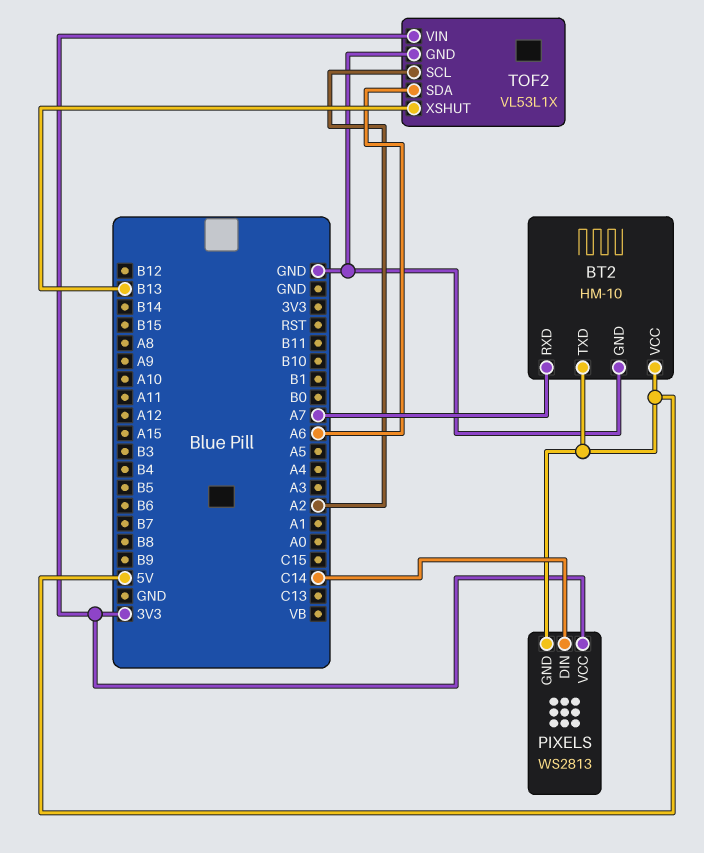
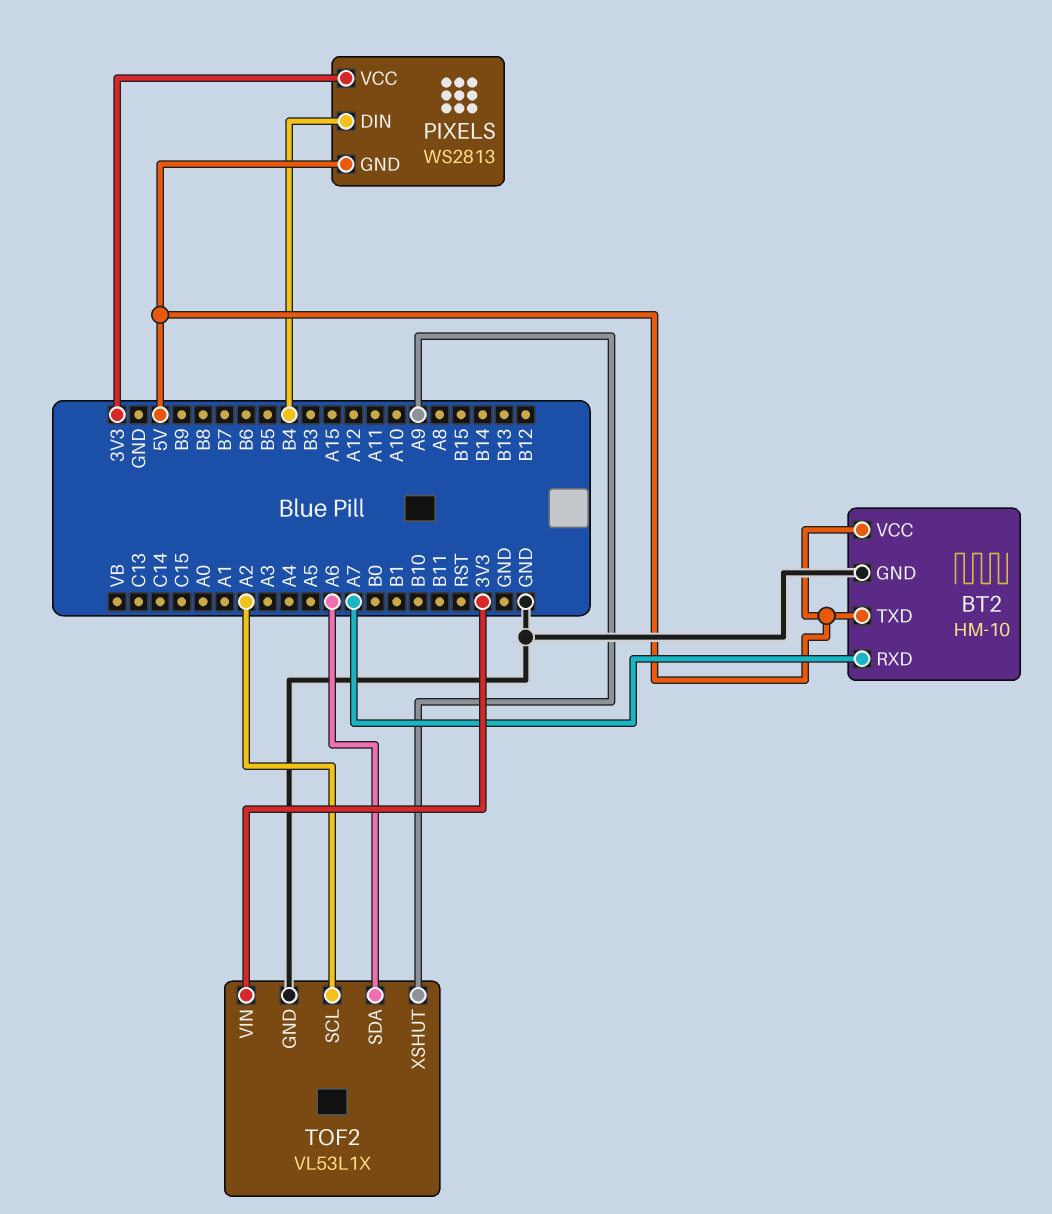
PIXELS pin DIN: C14 -> B4
TOF2 pin XSHUT: B13 -> A9

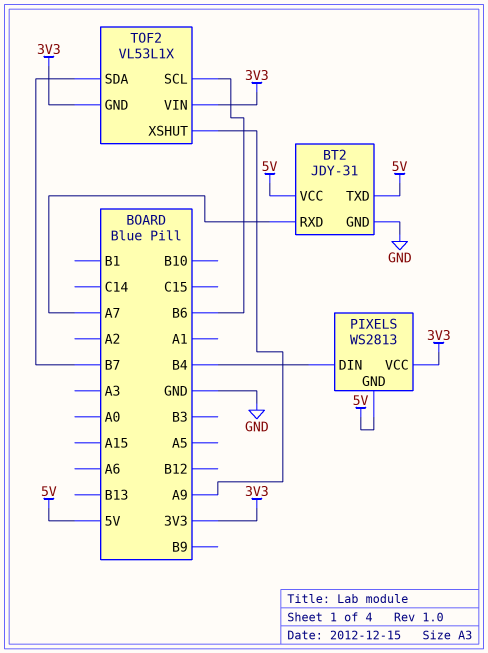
BT2: HM-10 -> JDY-31
TOF2 pin GND: GND -> 3V3
TOF2 pin SCL: A2 -> B6
TOF2 pin SDA: A6 -> B7

